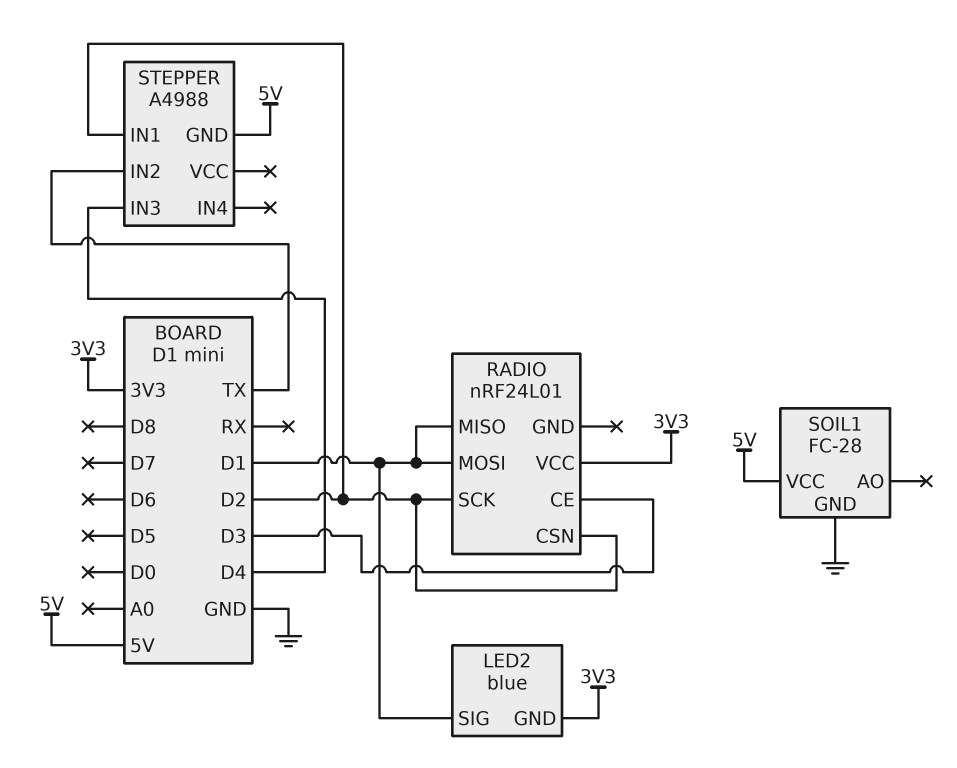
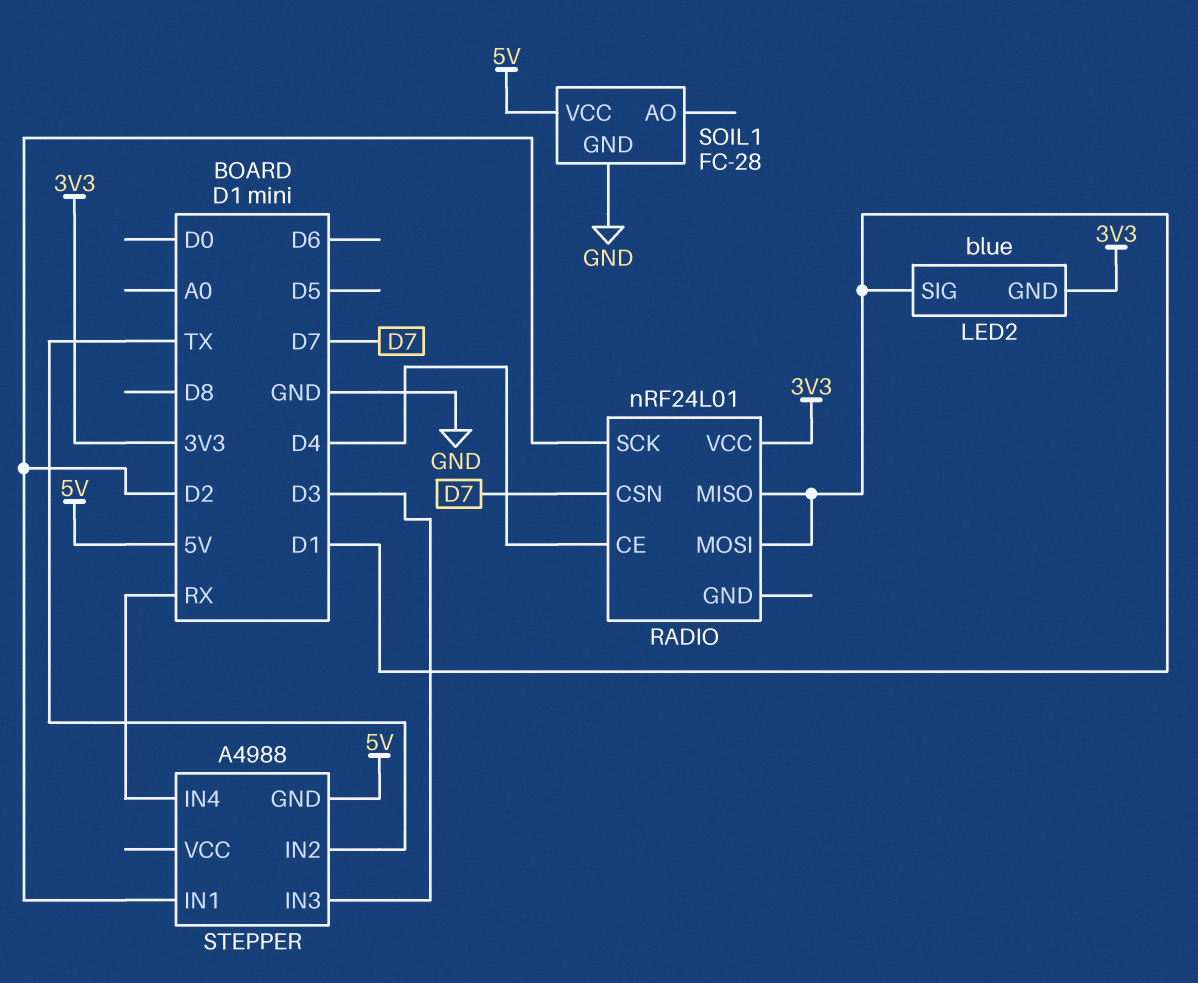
RADIO pin CE: D3 -> D4
RADIO pin CSN: D2 -> D7
STEPPER pin IN3: D4 -> D3
STEPPER pin IN4: none -> RX

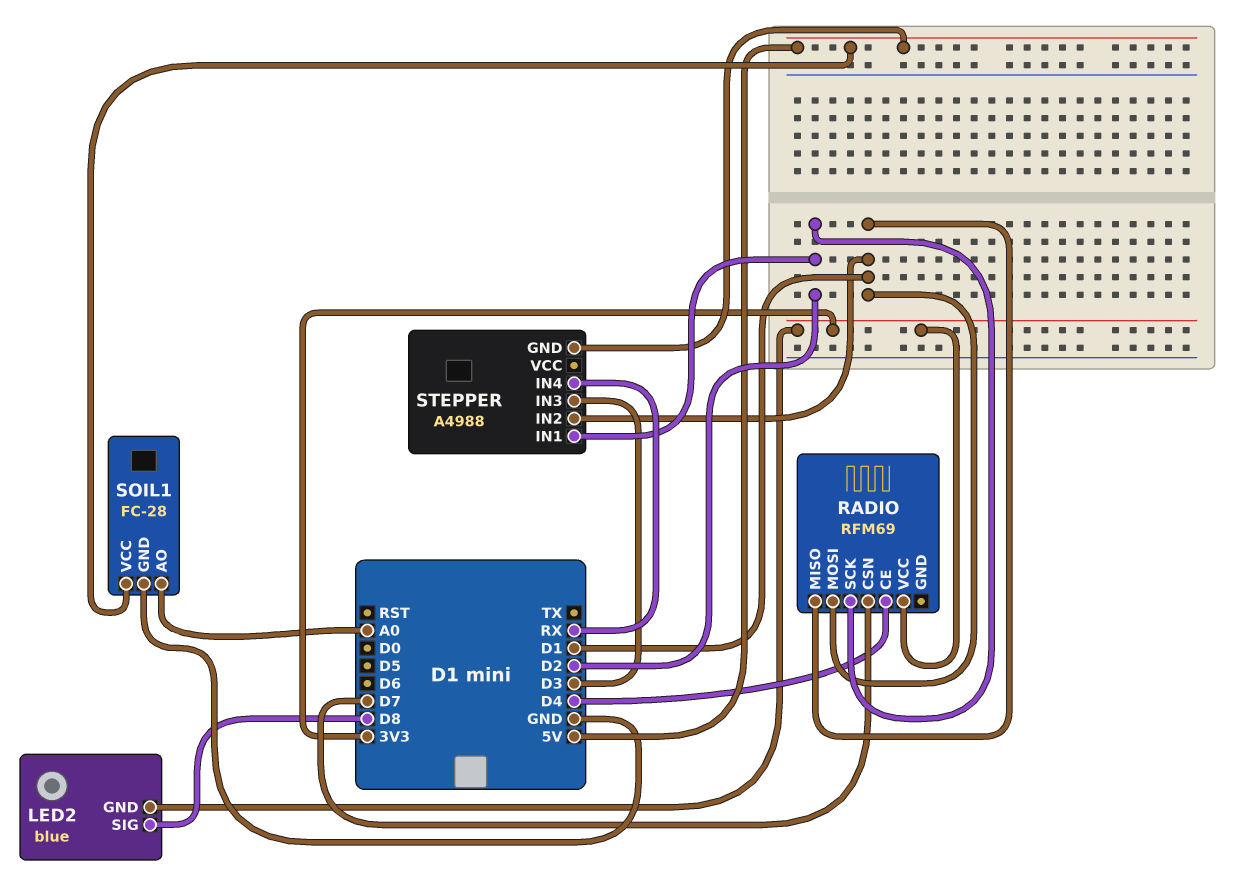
LED2 pin SIG: D1 -> D8
RADIO: nRF24L01 -> RFM69
SOIL1 pin AO: none -> A0
STEPPER pin IN2: TX -> D1

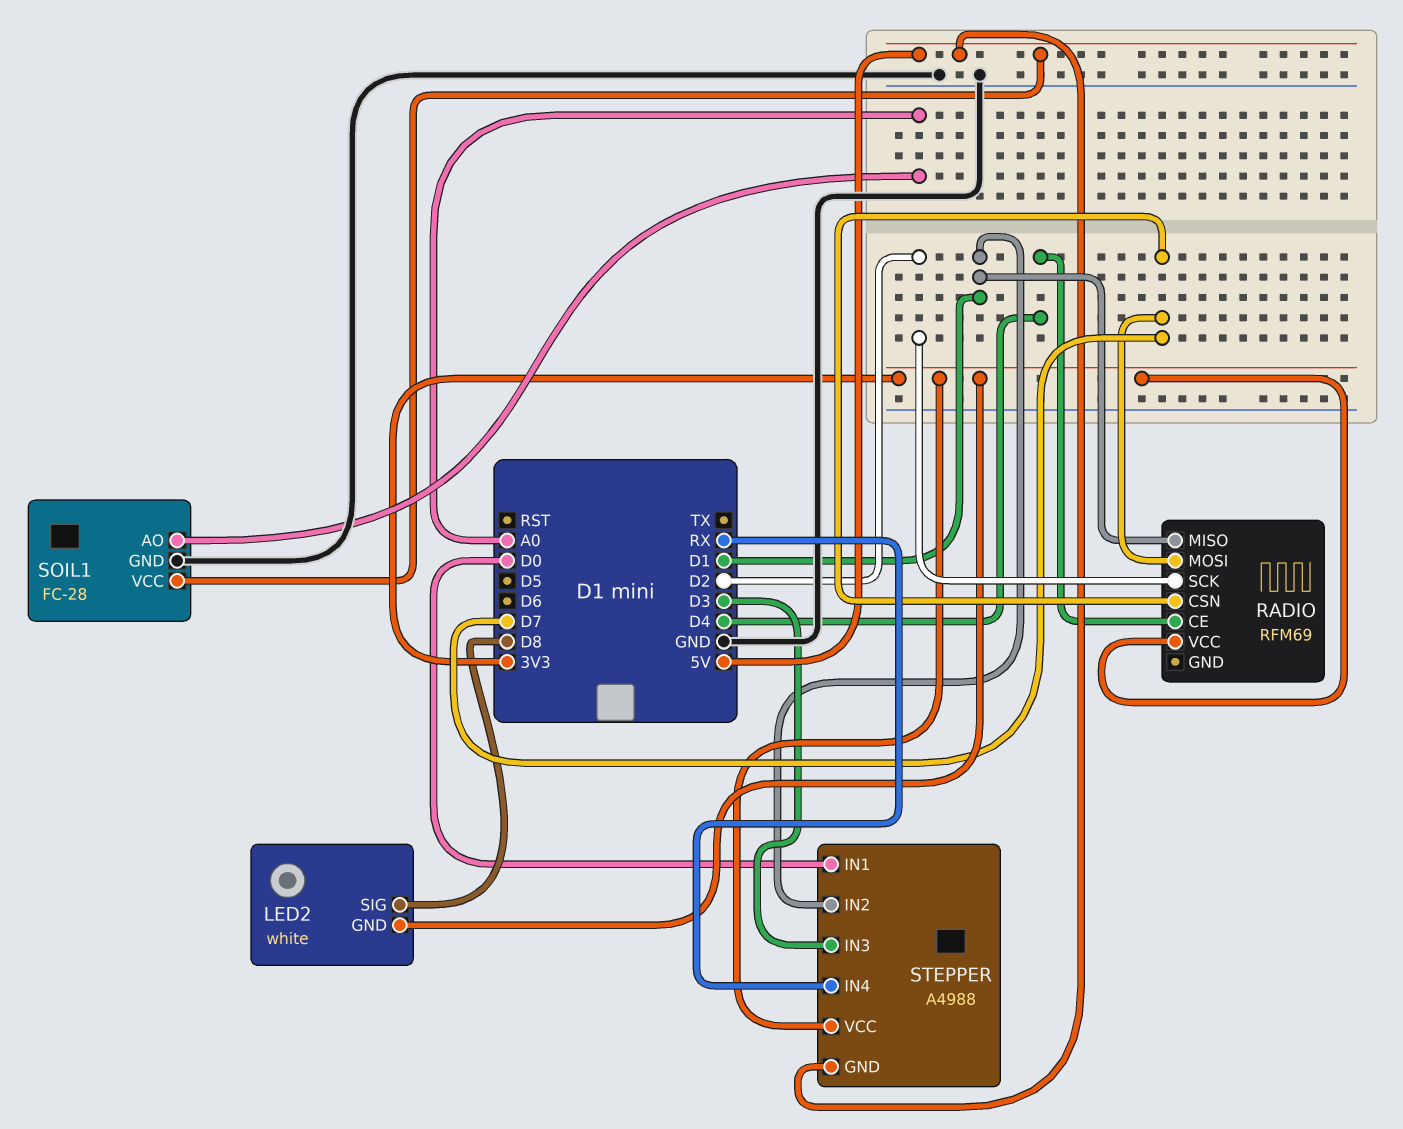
LED2: blue -> white
RADIO pin MOSI: D1 -> D7
STEPPER pin IN1: D2 -> D0
STEPPER pin VCC: none -> 3V3

